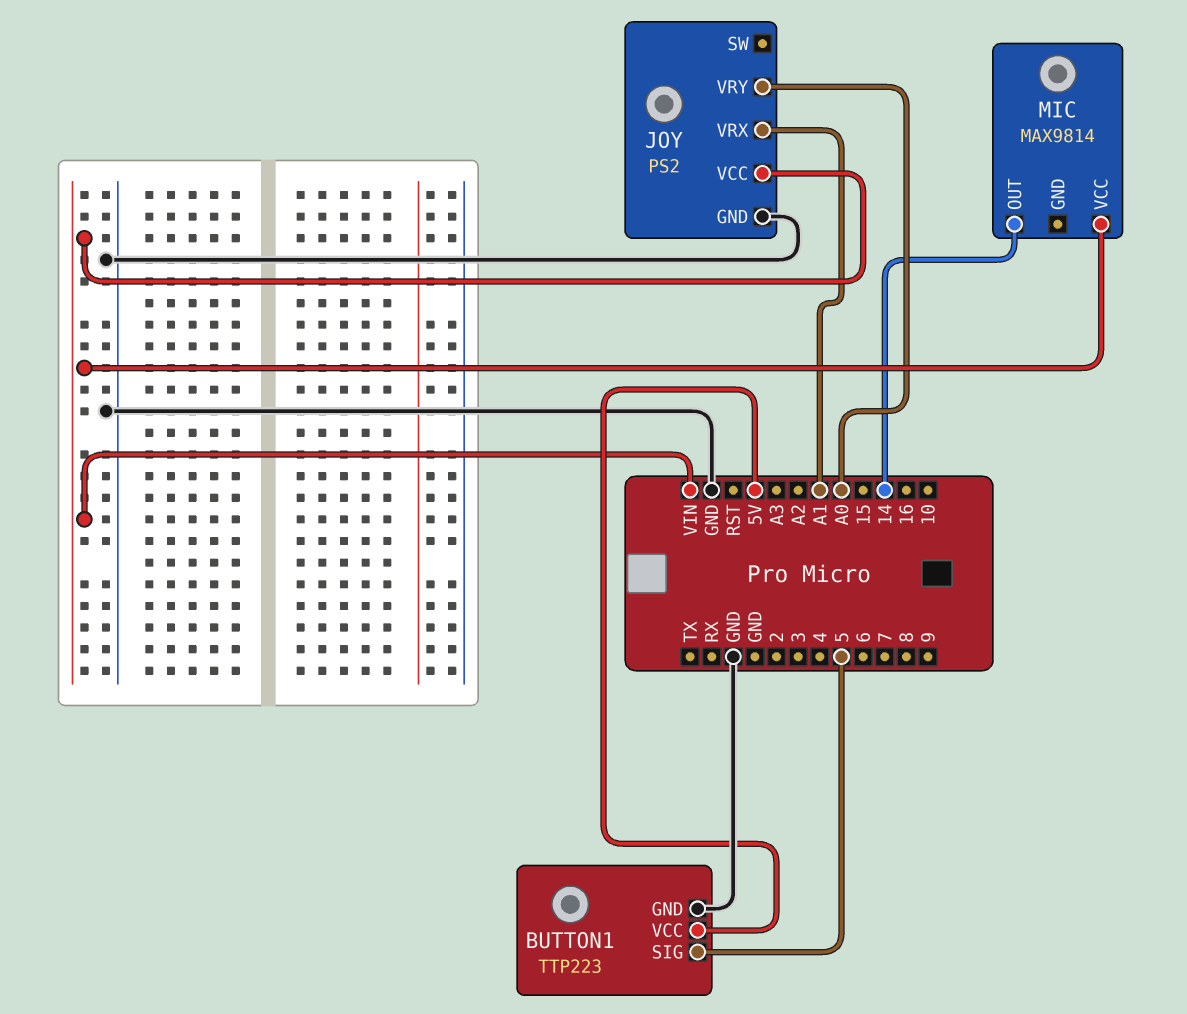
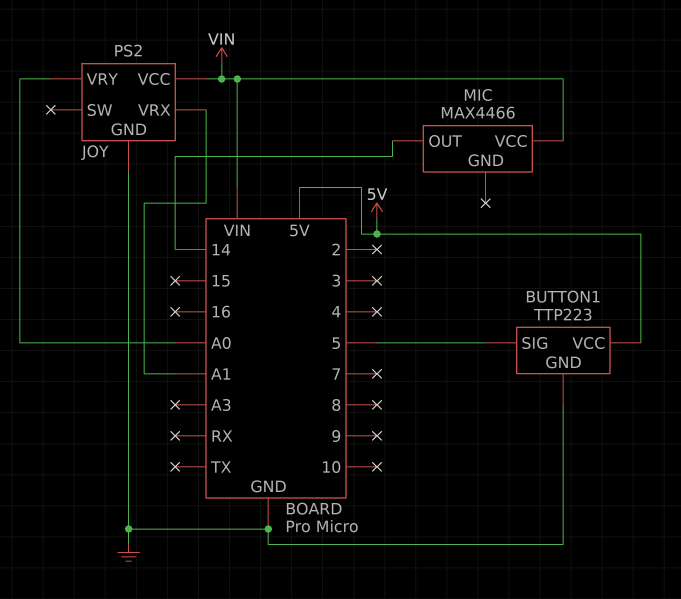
MIC: MAX9814 -> MAX4466

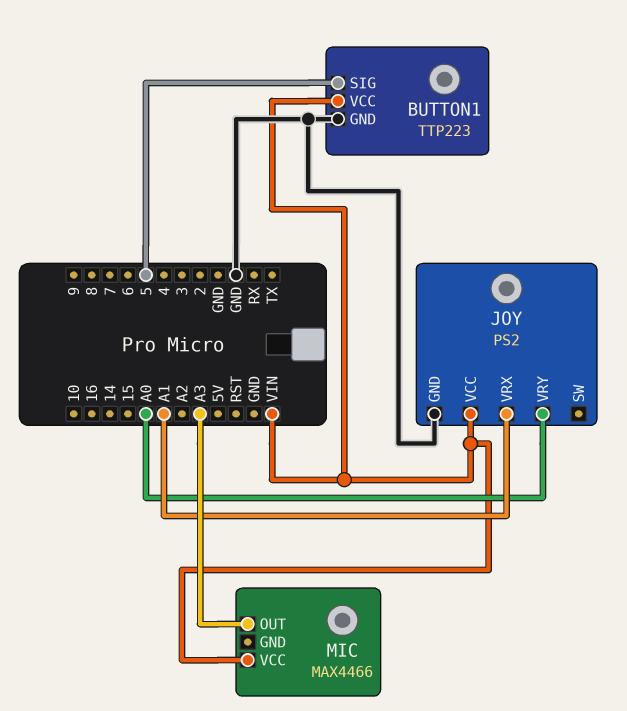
BUTTON1 pin VCC: 5V -> VIN
MIC pin OUT: 14 -> A3

